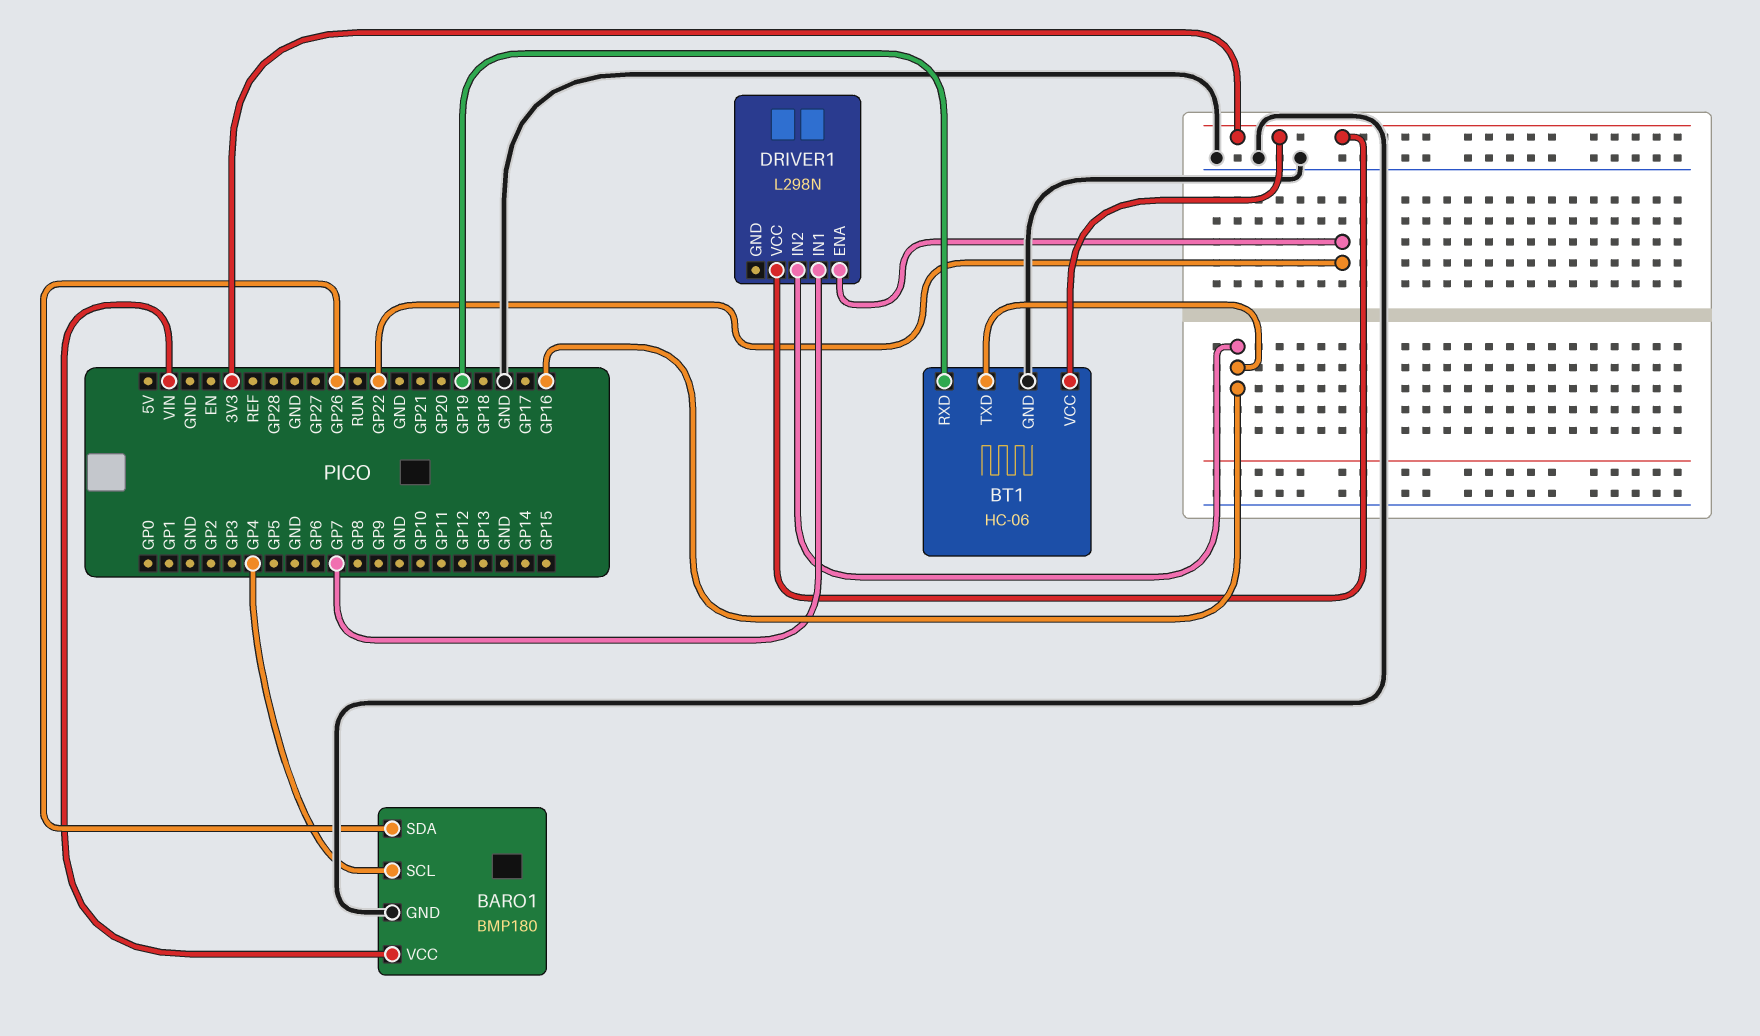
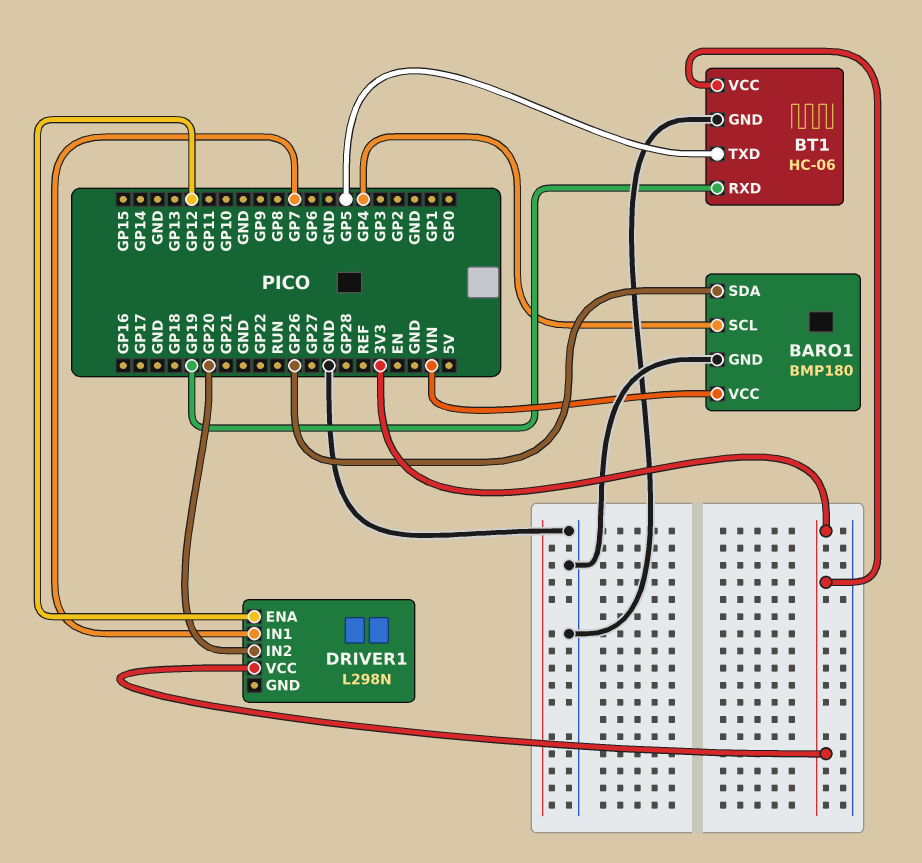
BT1 pin TXD: GP16 -> GP5
DRIVER1 pin ENA: GP22 -> GP12
DRIVER1 pin IN2: GP16 -> GP20

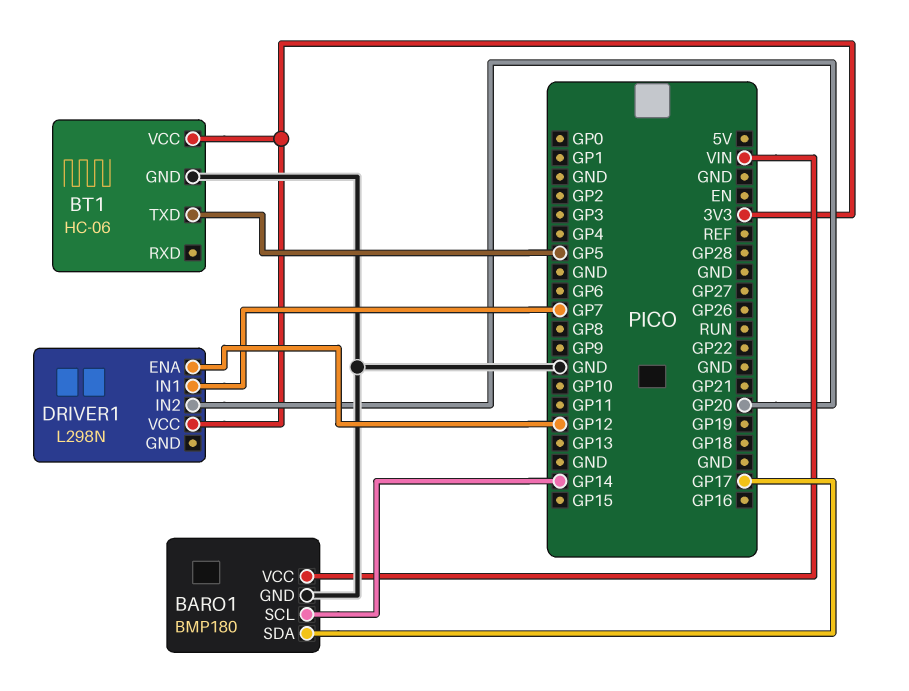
BARO1 pin SCL: GP4 -> GP14
BARO1 pin SDA: GP26 -> GP17
BT1 pin RXD: GP19 -> none

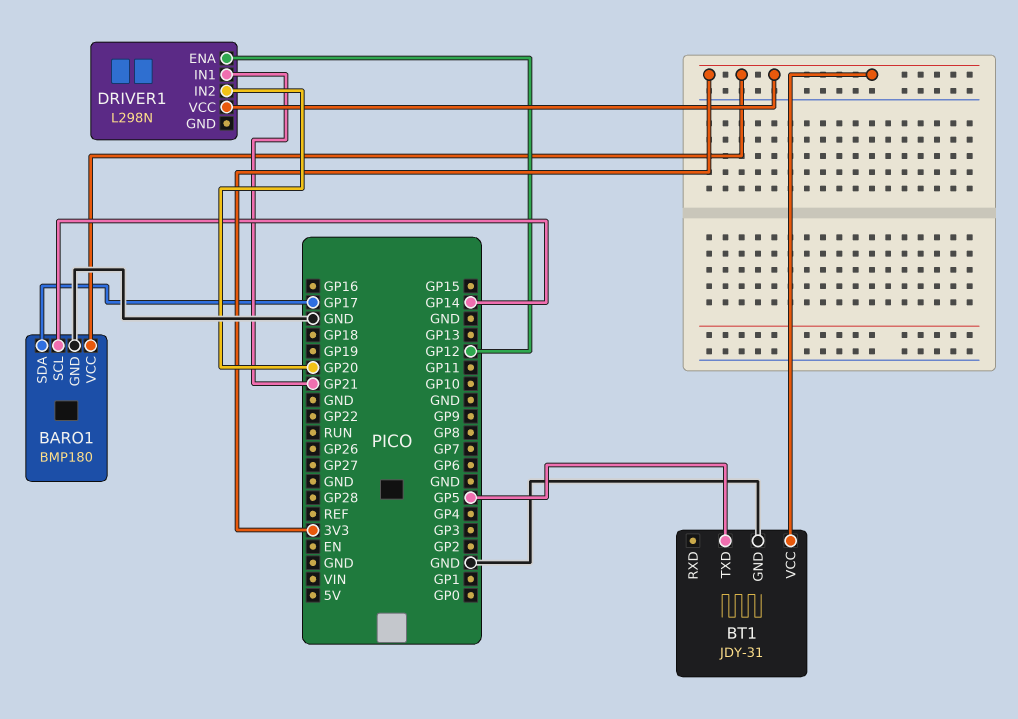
BARO1 pin VCC: VIN -> 3V3
BT1: HC-06 -> JDY-31
DRIVER1 pin IN1: GP7 -> GP21

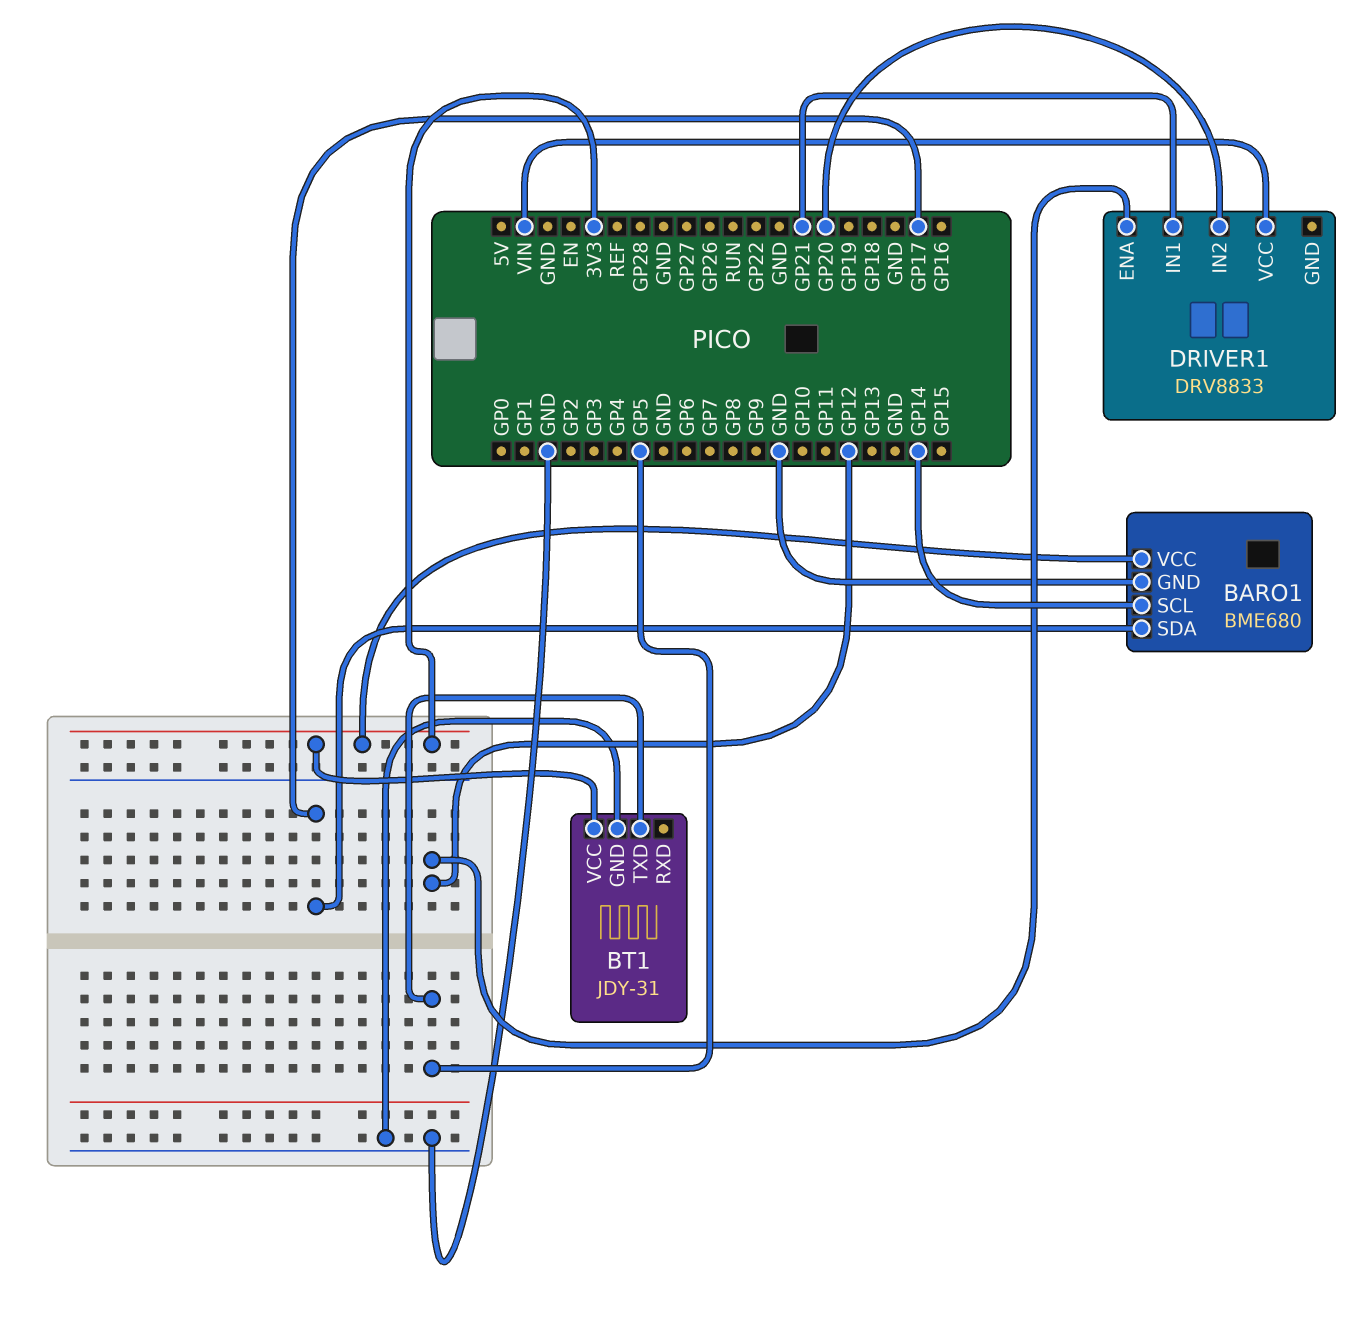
BARO1: BMP180 -> BME680
DRIVER1: L298N -> DRV8833
DRIVER1 pin VCC: 3V3 -> VIN

